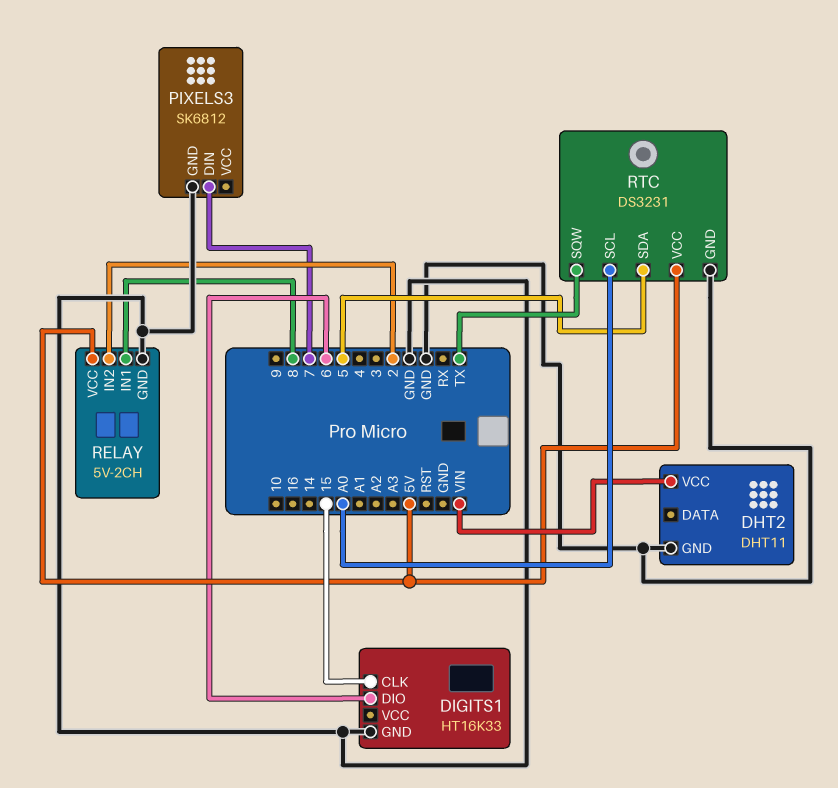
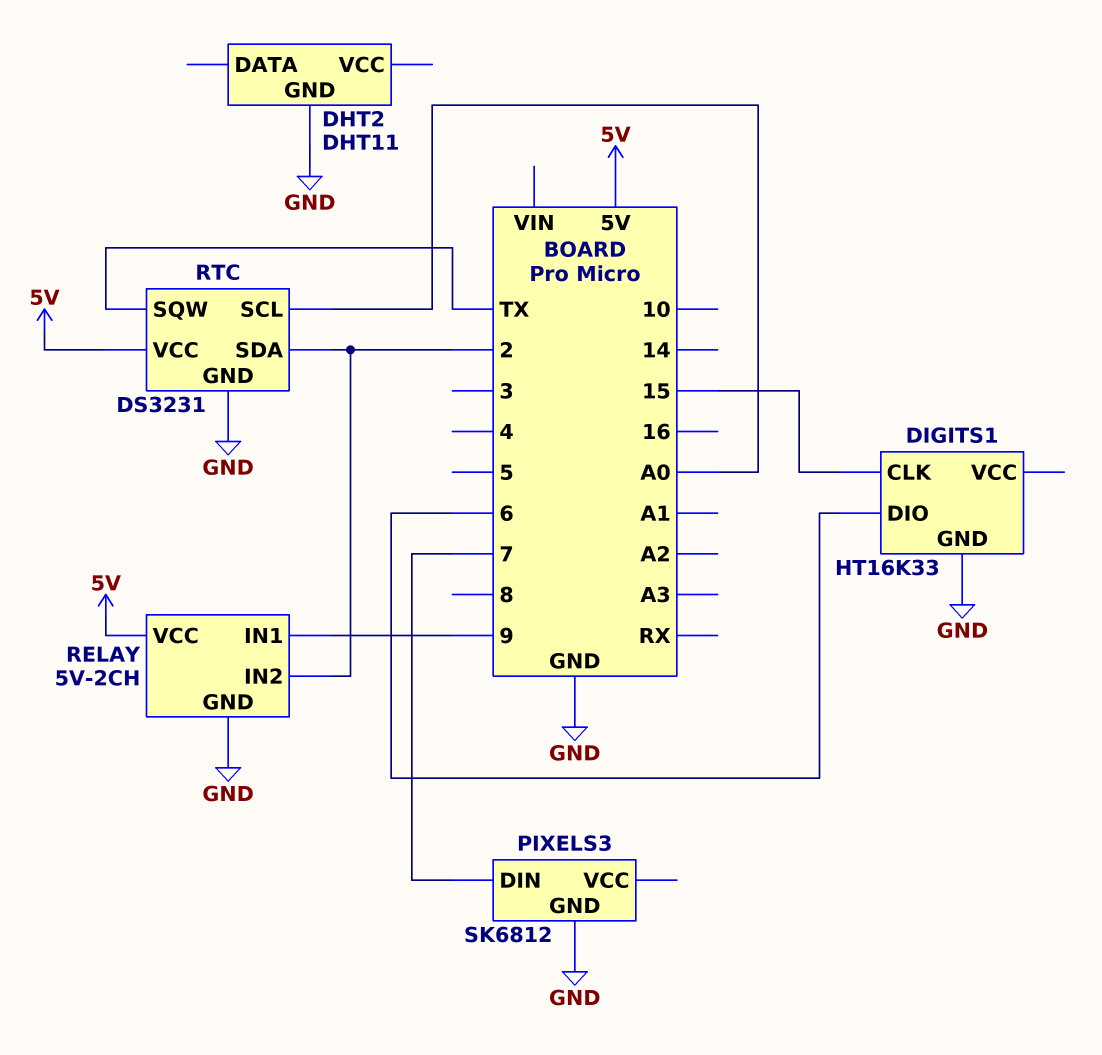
DHT2 pin VCC: VIN -> none
RELAY pin IN1: 8 -> 9
RTC pin SDA: 5 -> 2

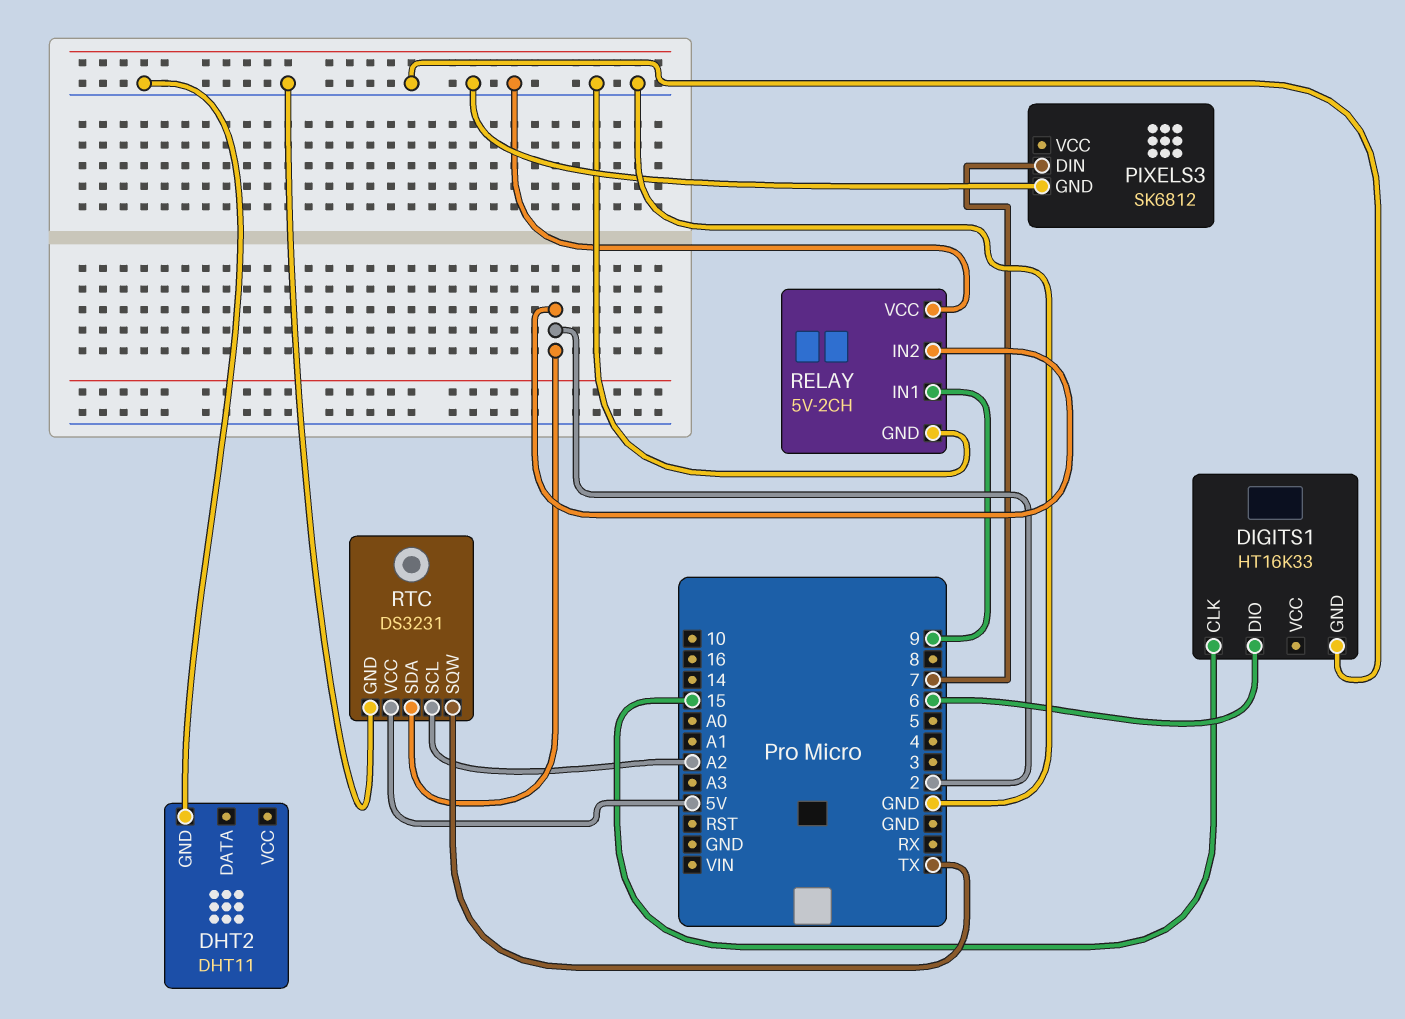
RELAY pin VCC: 5V -> GND
RTC pin SCL: A0 -> A2

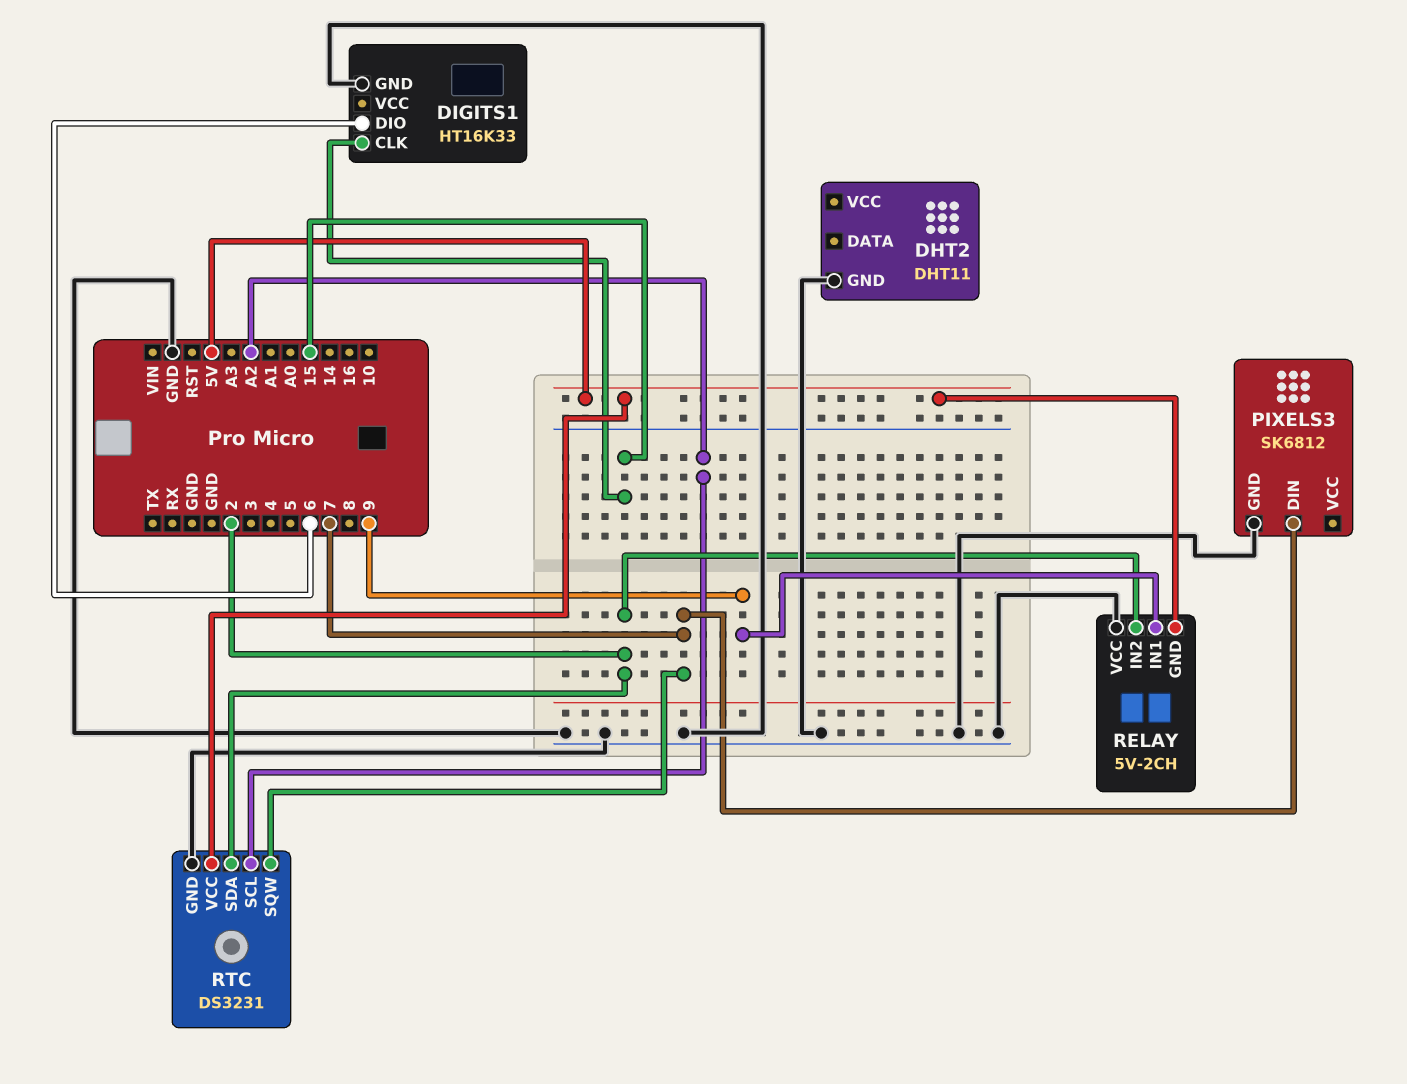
RELAY pin GND: GND -> 5V
RTC pin SQW: TX -> 7

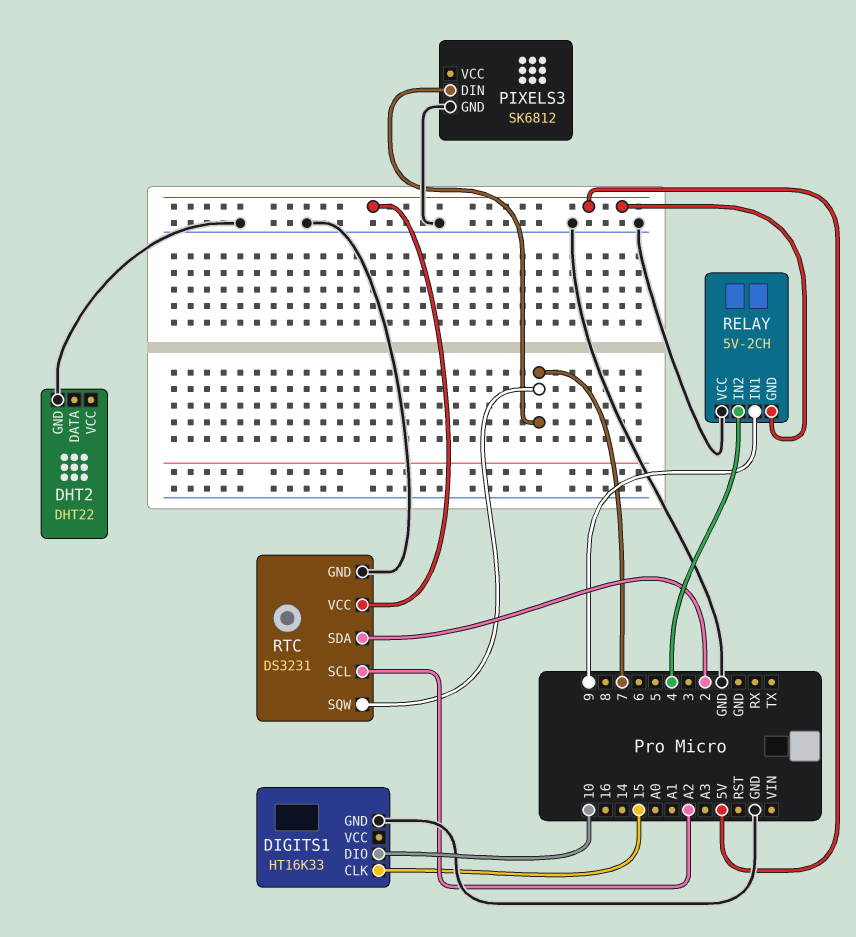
DHT2: DHT11 -> DHT22
DIGITS1 pin DIO: 6 -> 10
RELAY pin IN2: 2 -> 4

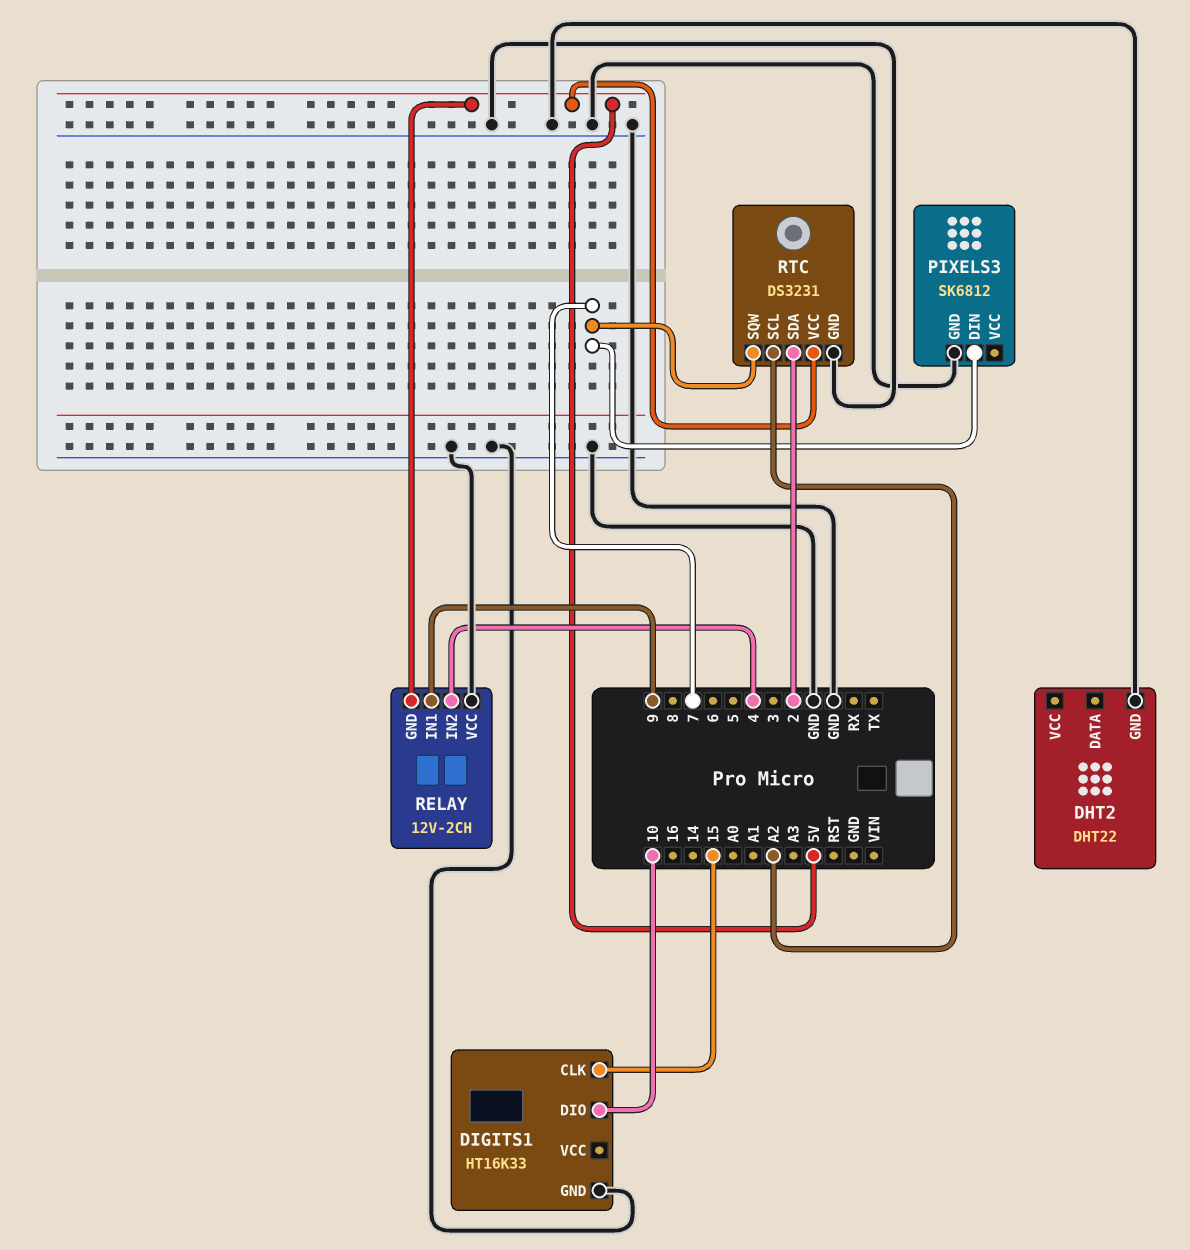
RELAY: 5V-2CH -> 12V-2CH

